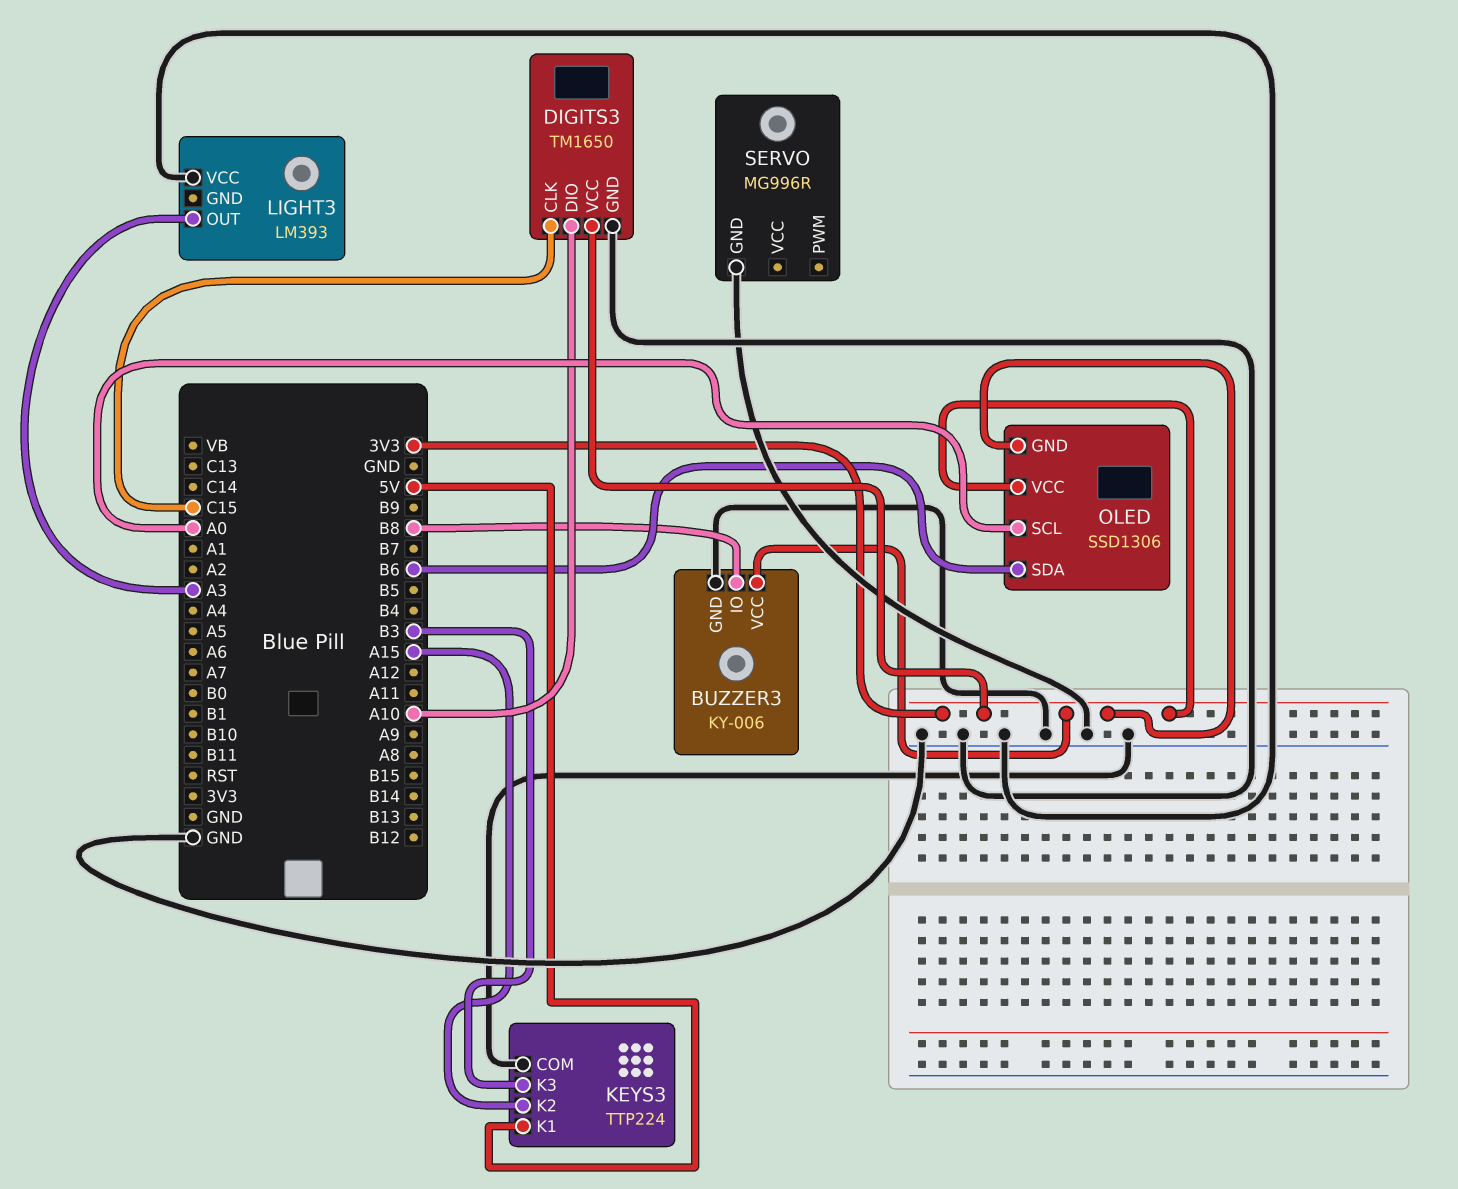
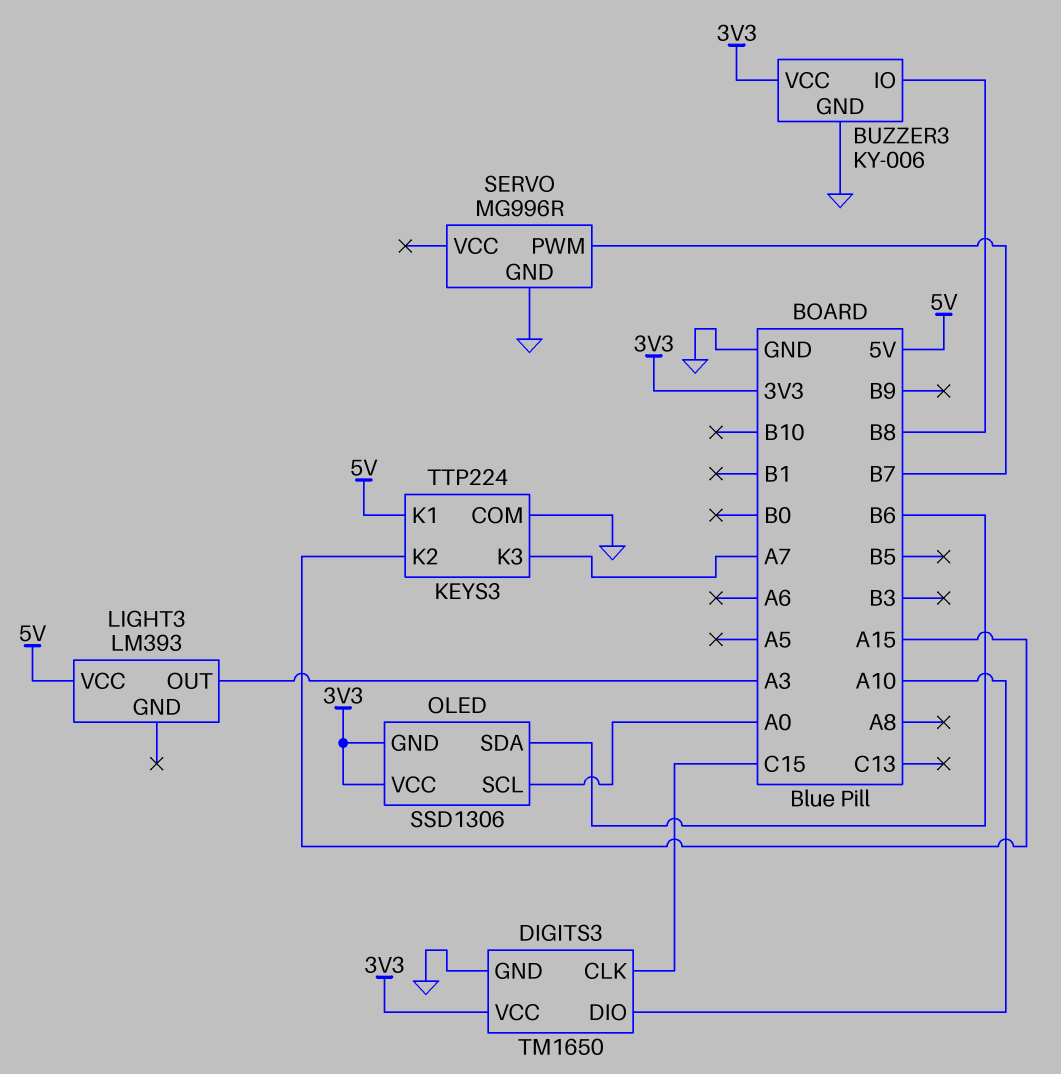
KEYS3 pin K3: B3 -> A7
LIGHT3 pin VCC: GND -> 5V
SERVO pin PWM: none -> B7

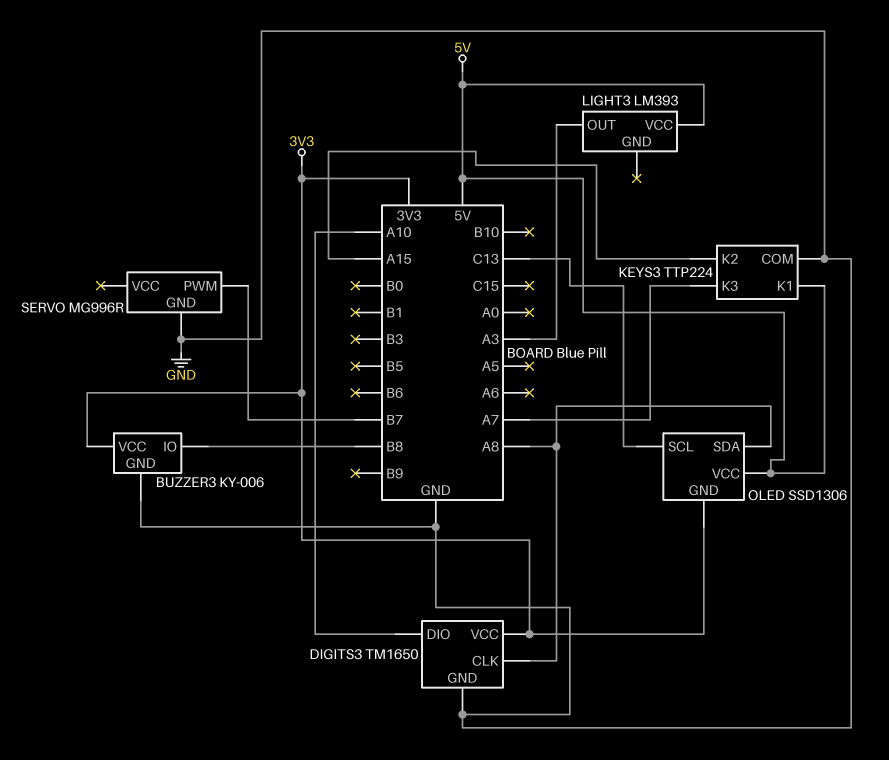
DIGITS3 pin CLK: C15 -> A8
OLED pin SCL: A0 -> C13
OLED pin SDA: B6 -> A8
OLED pin VCC: 3V3 -> 5V

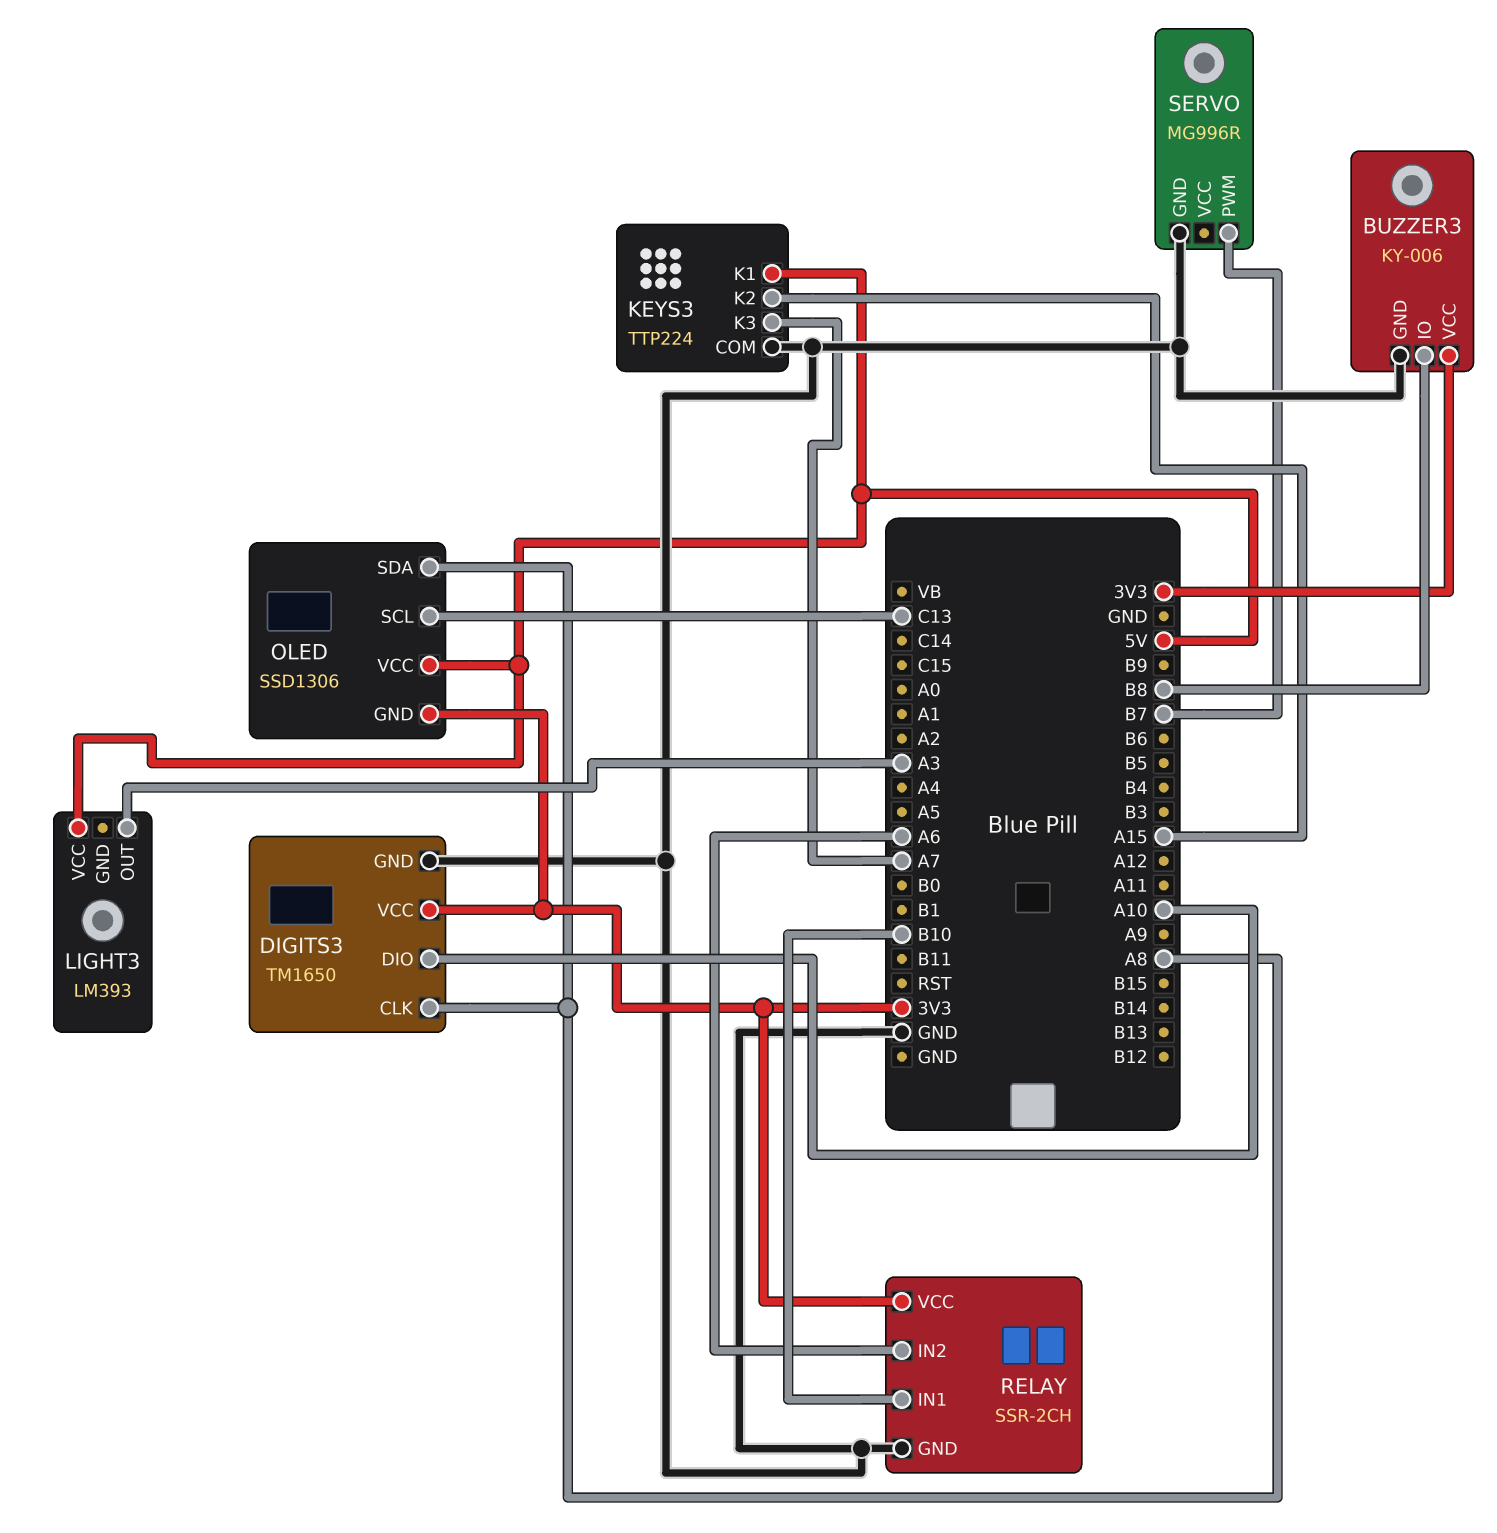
RELAY: none -> SSR-2CH
RELAY pin GND: none -> GND
RELAY pin IN1: none -> B10
RELAY pin IN2: none -> A6
RELAY pin VCC: none -> 3V3

